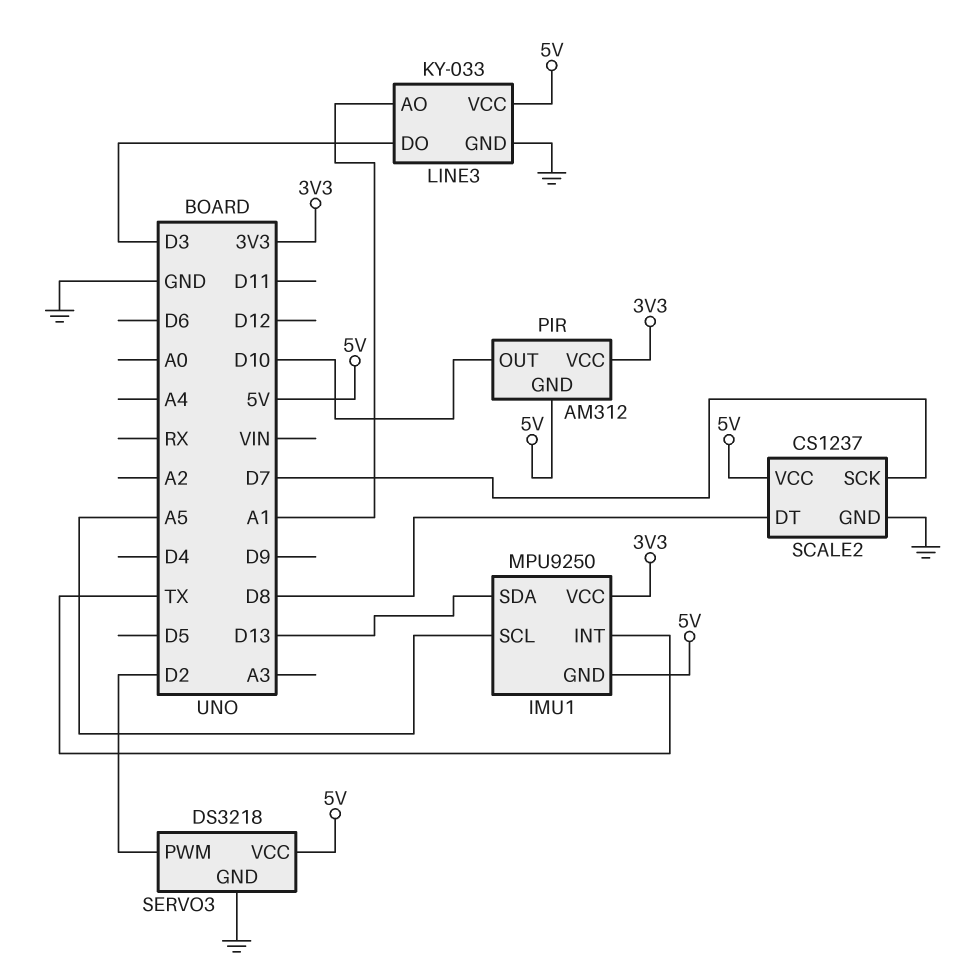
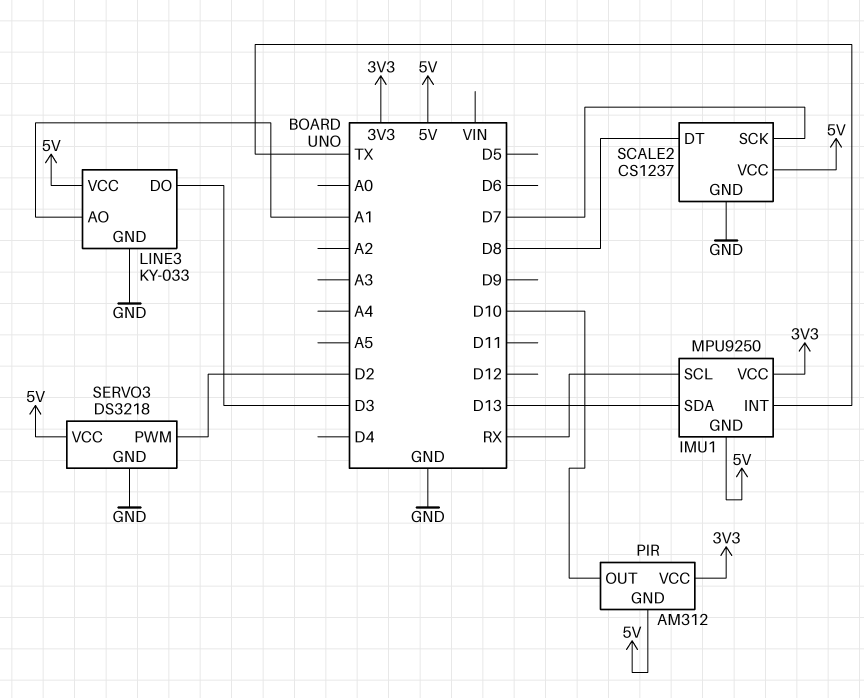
IMU1 pin SCL: A5 -> RX

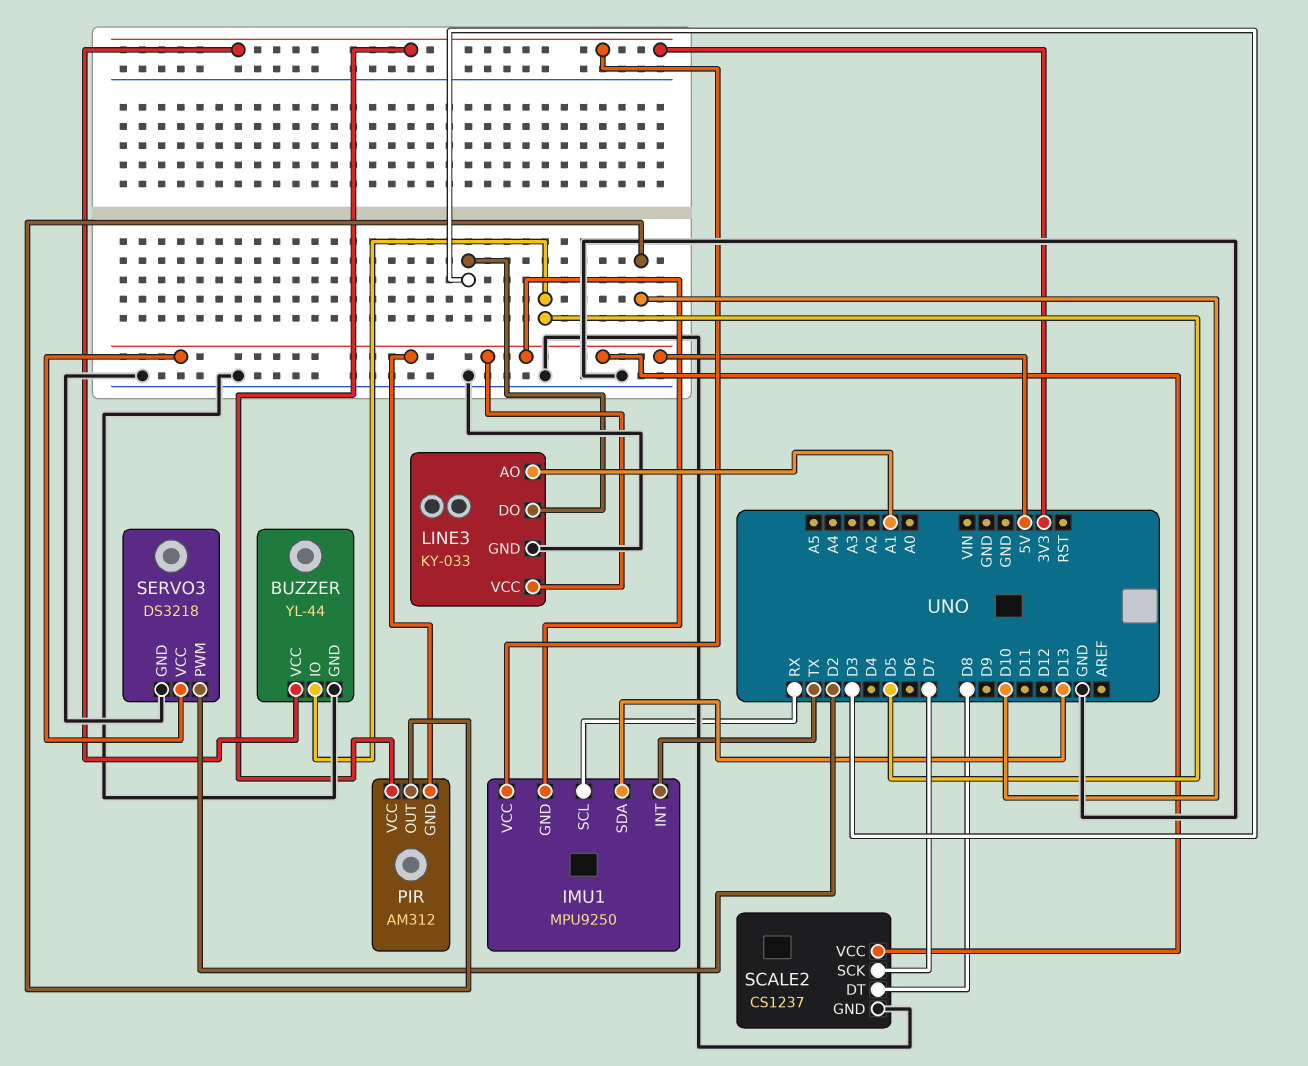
BUZZER: none -> YL-44
BUZZER pin GND: none -> GND
BUZZER pin IO: none -> D5
BUZZER pin VCC: none -> 3V3

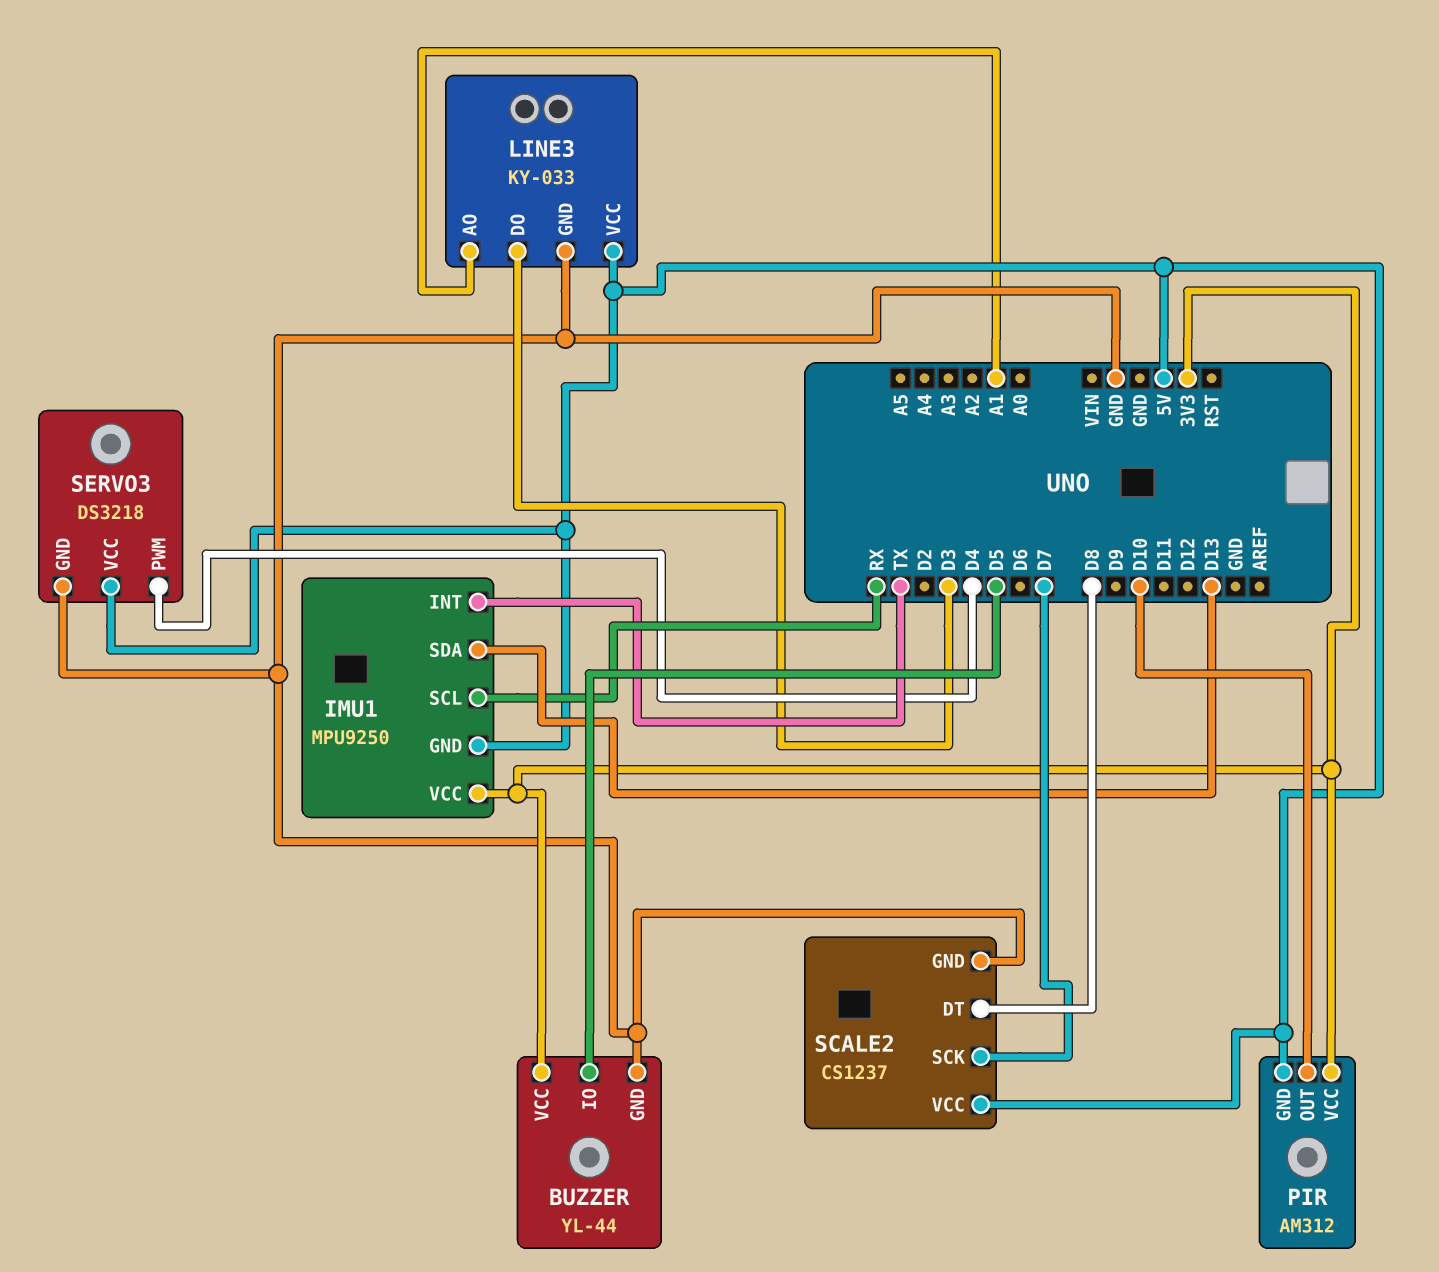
SERVO3 pin PWM: D2 -> D4

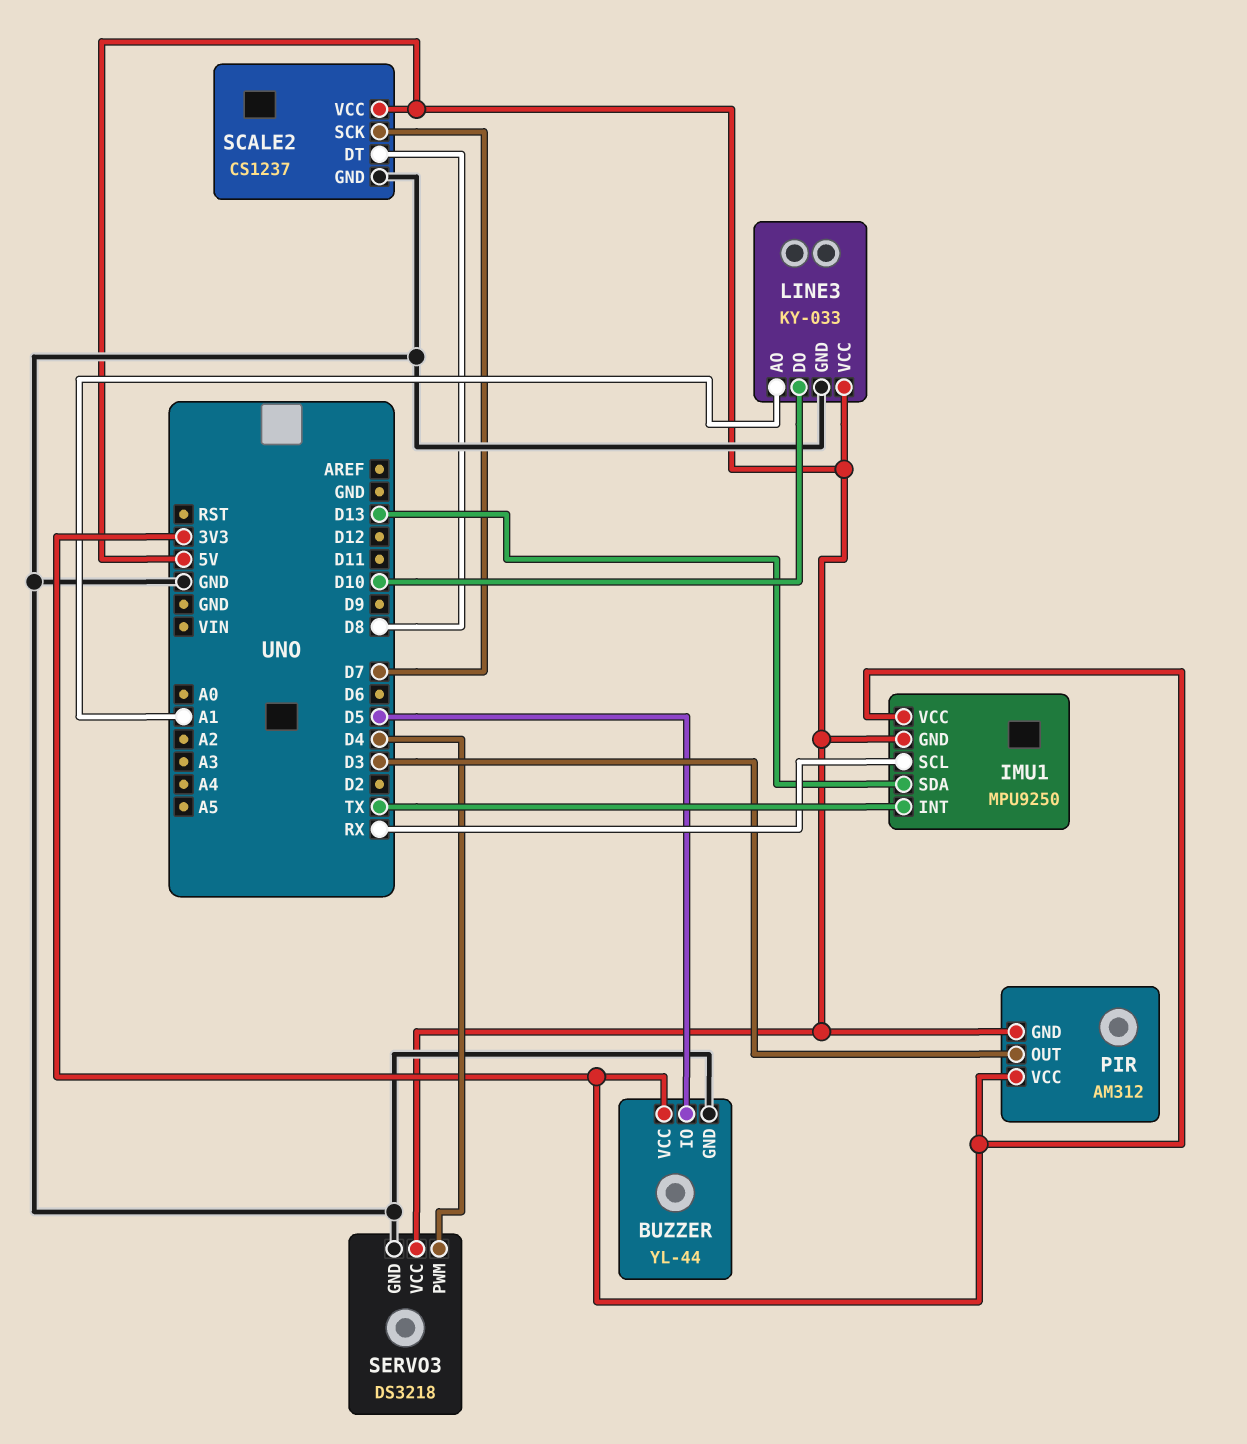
LINE3 pin DO: D3 -> D10
PIR pin OUT: D10 -> D3

